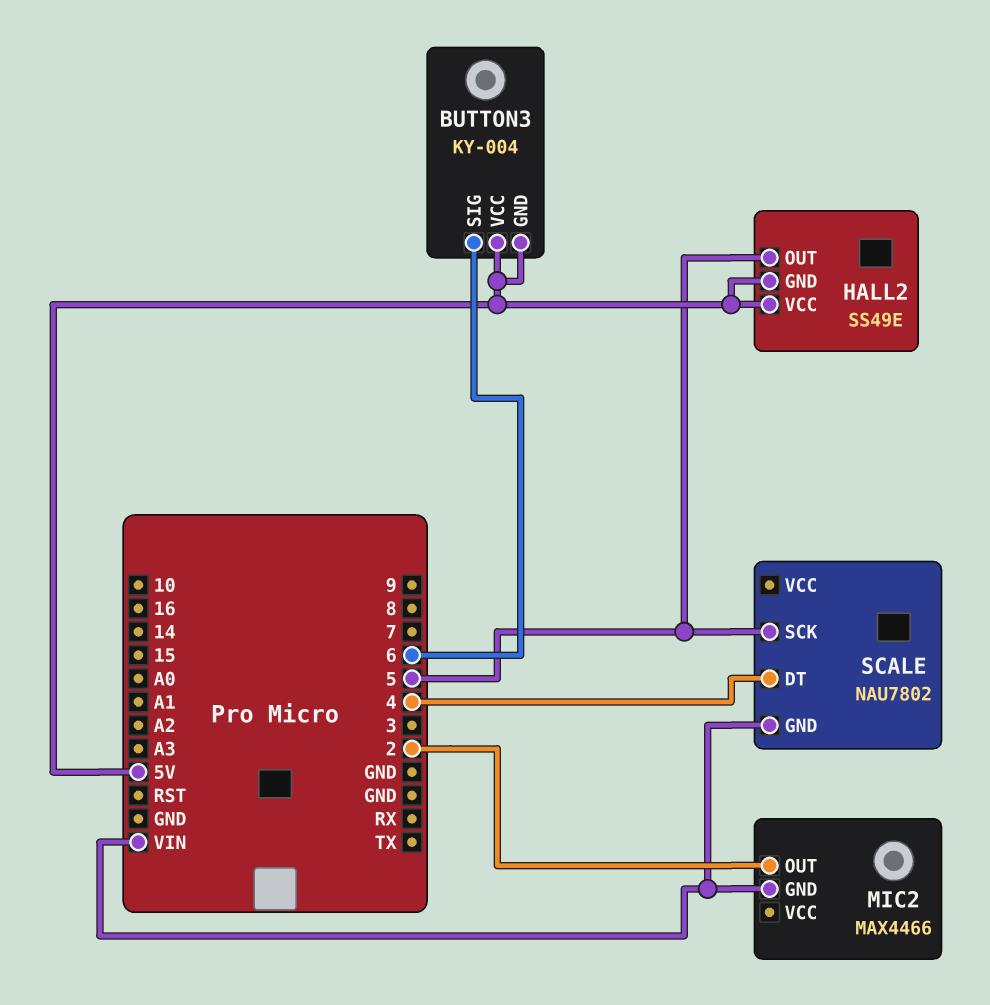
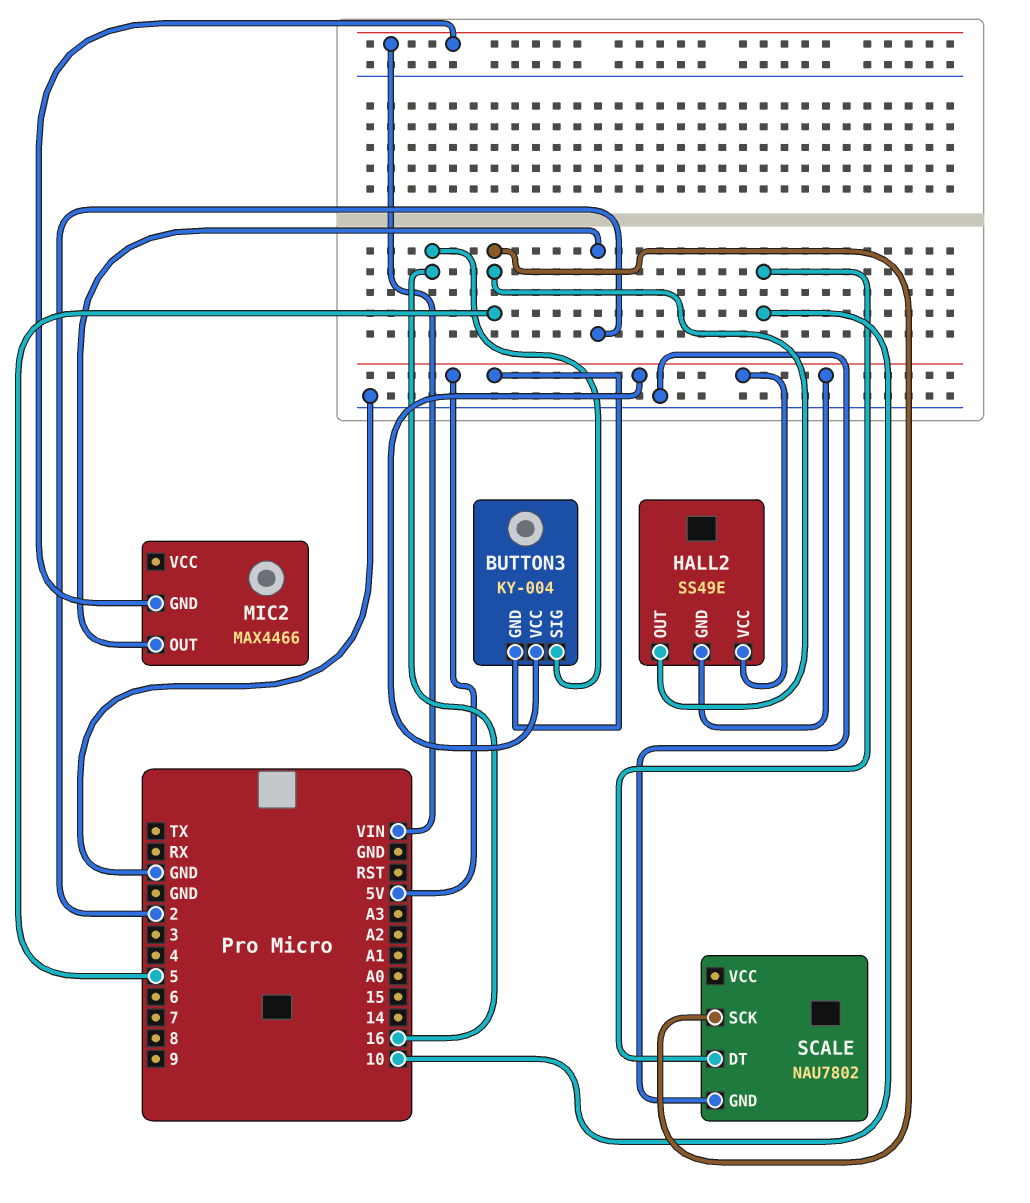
BUTTON3 pin SIG: 6 -> 16
SCALE pin DT: 4 -> 10
SCALE pin GND: VIN -> GND

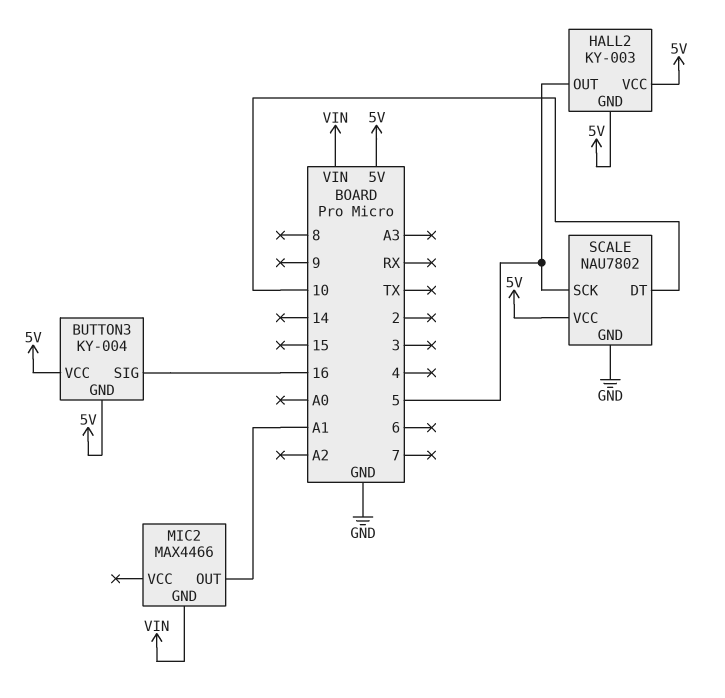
HALL2: SS49E -> KY-003
MIC2 pin OUT: 2 -> A1
SCALE pin VCC: none -> 5V

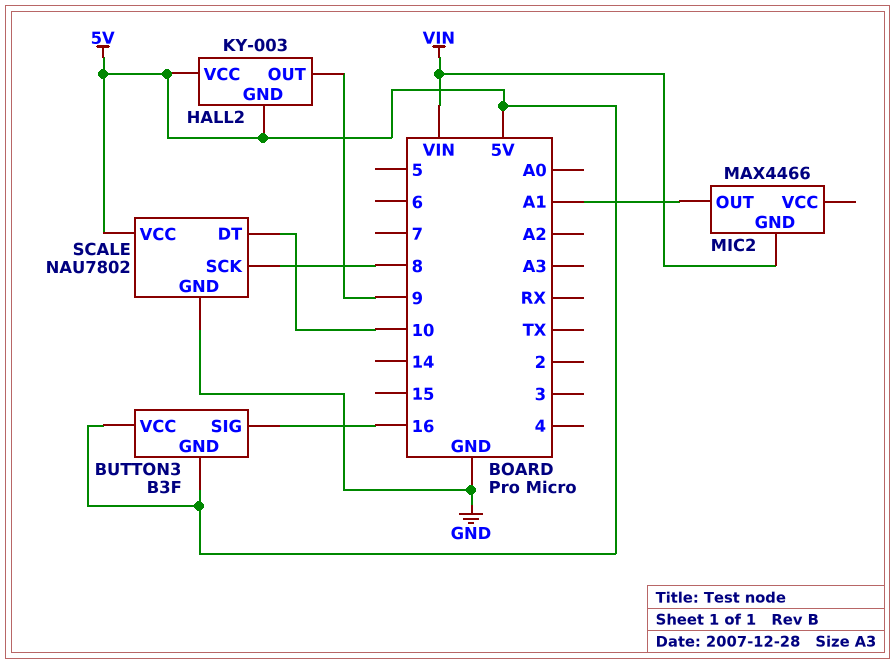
BUTTON3: KY-004 -> B3F
HALL2 pin OUT: 5 -> 9
SCALE pin SCK: 5 -> 8

